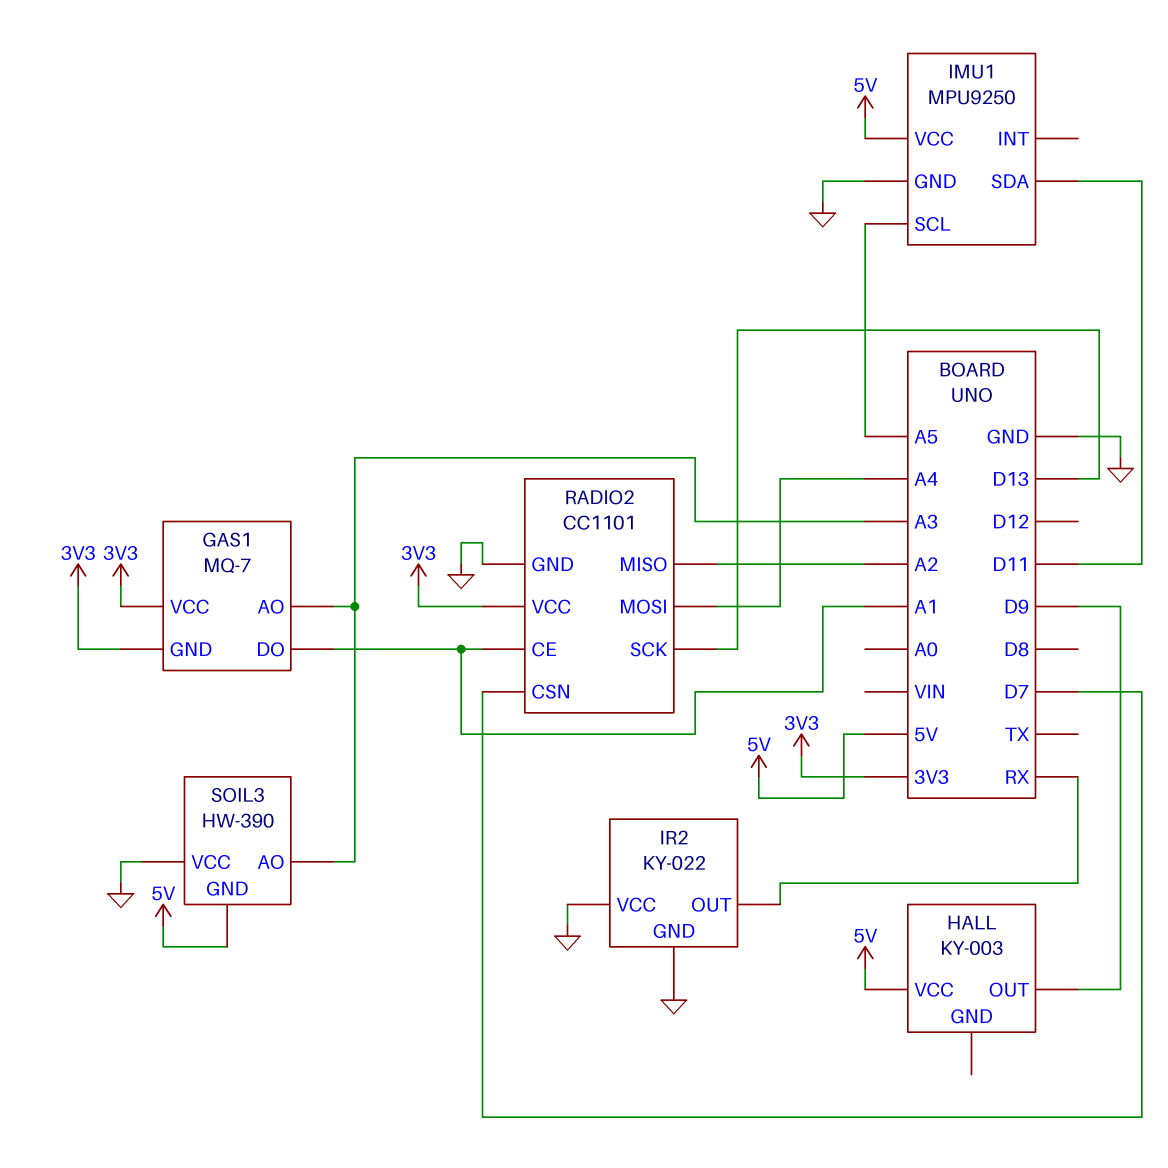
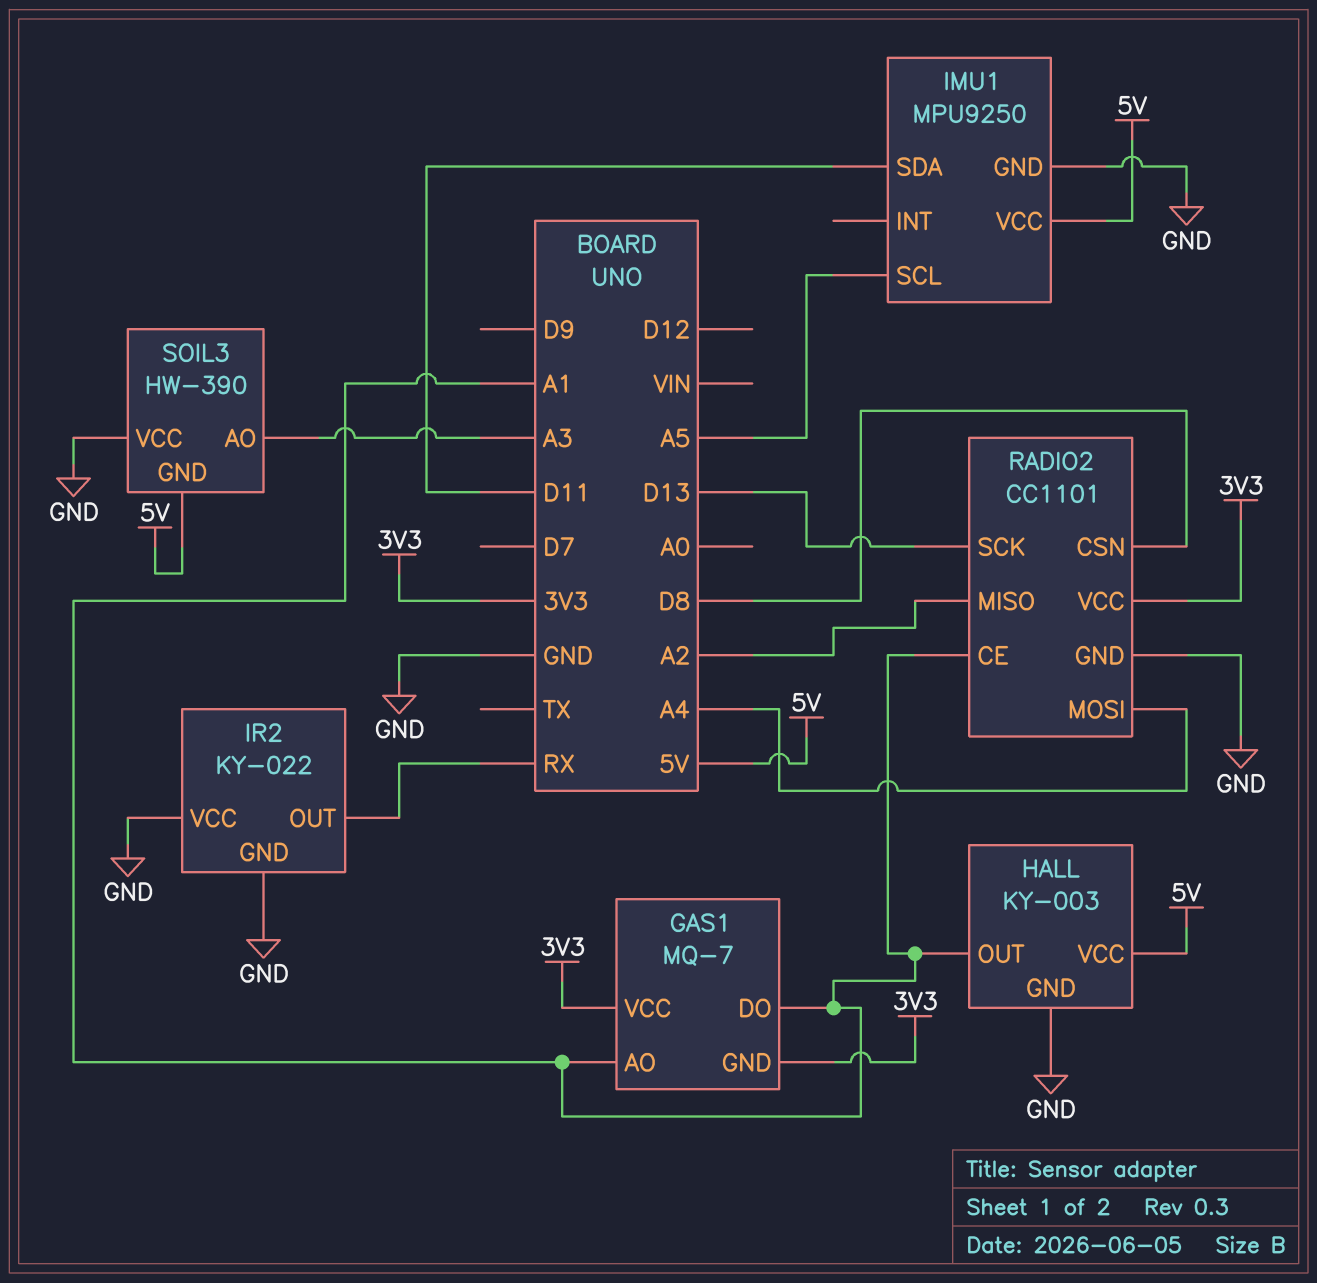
GAS1 pin AO: A3 -> A1
HALL pin GND: none -> GND
HALL pin OUT: D9 -> A1
RADIO2 pin CSN: D7 -> D8

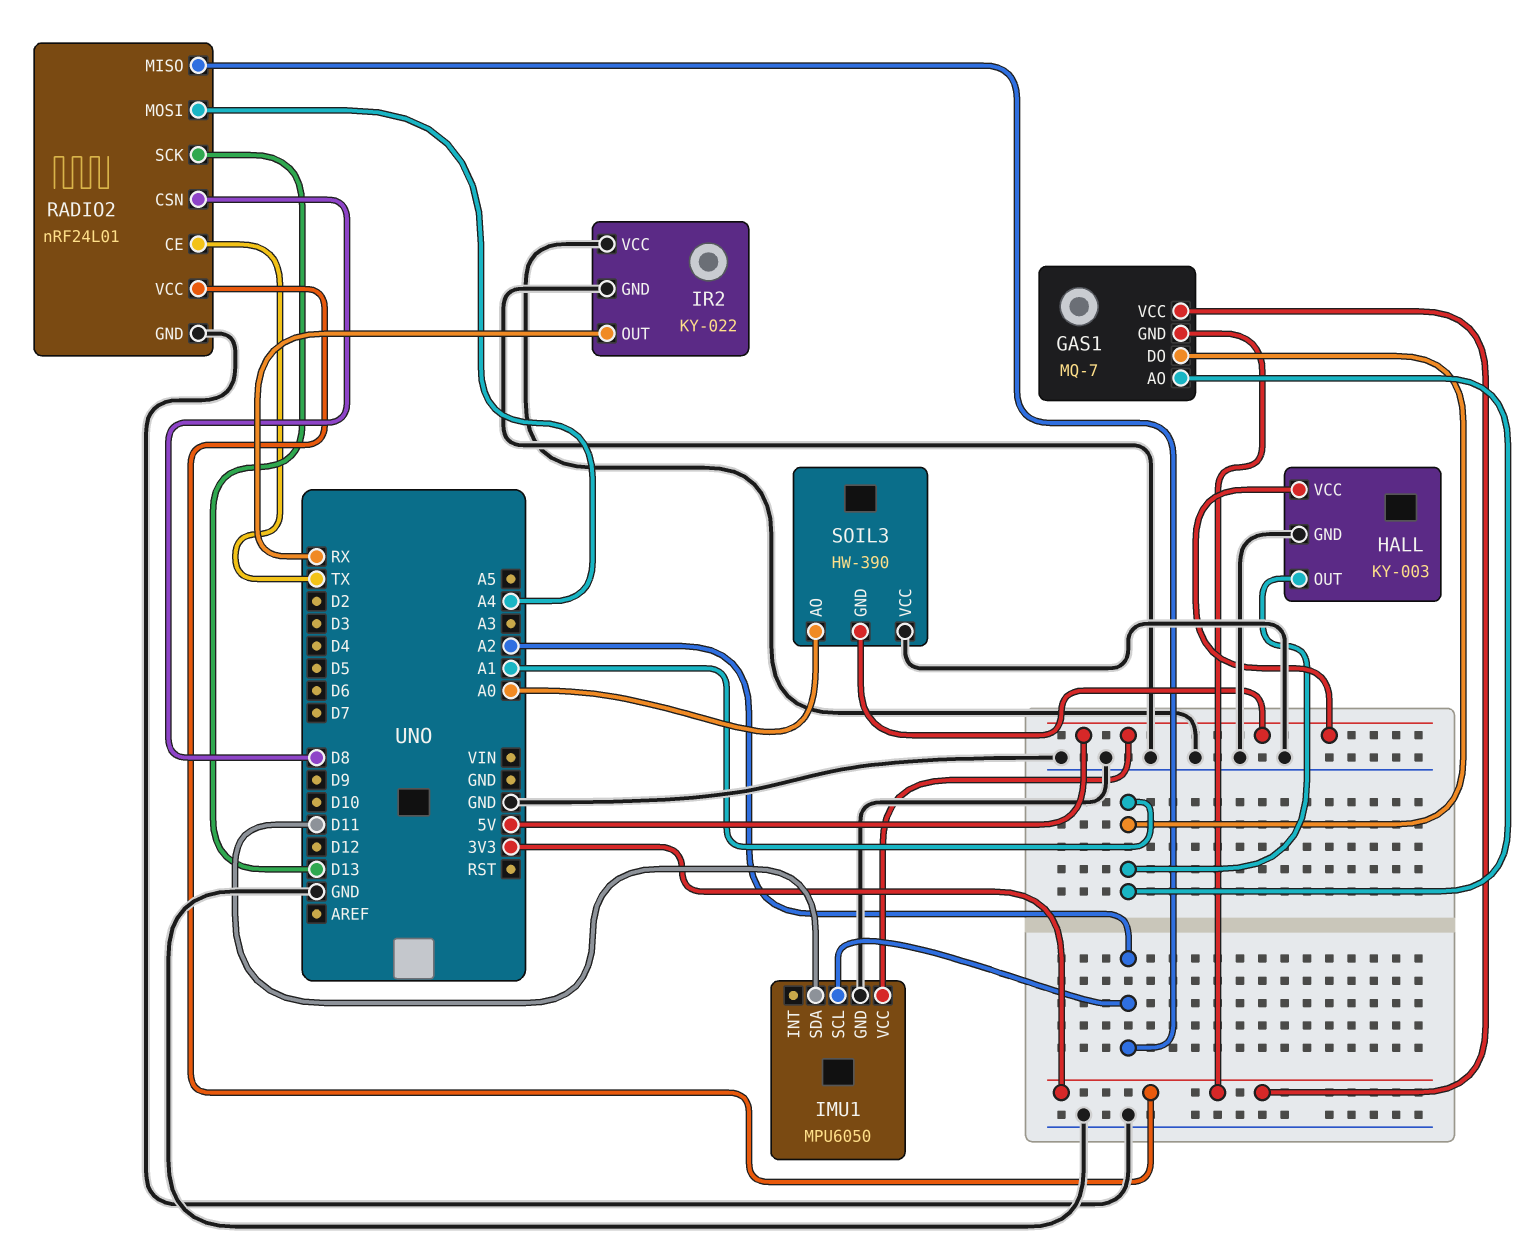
IMU1: MPU9250 -> MPU6050
IMU1 pin SCL: A5 -> A2
RADIO2: CC1101 -> nRF24L01
RADIO2 pin CE: A1 -> TX
SOIL3 pin AO: A3 -> A0

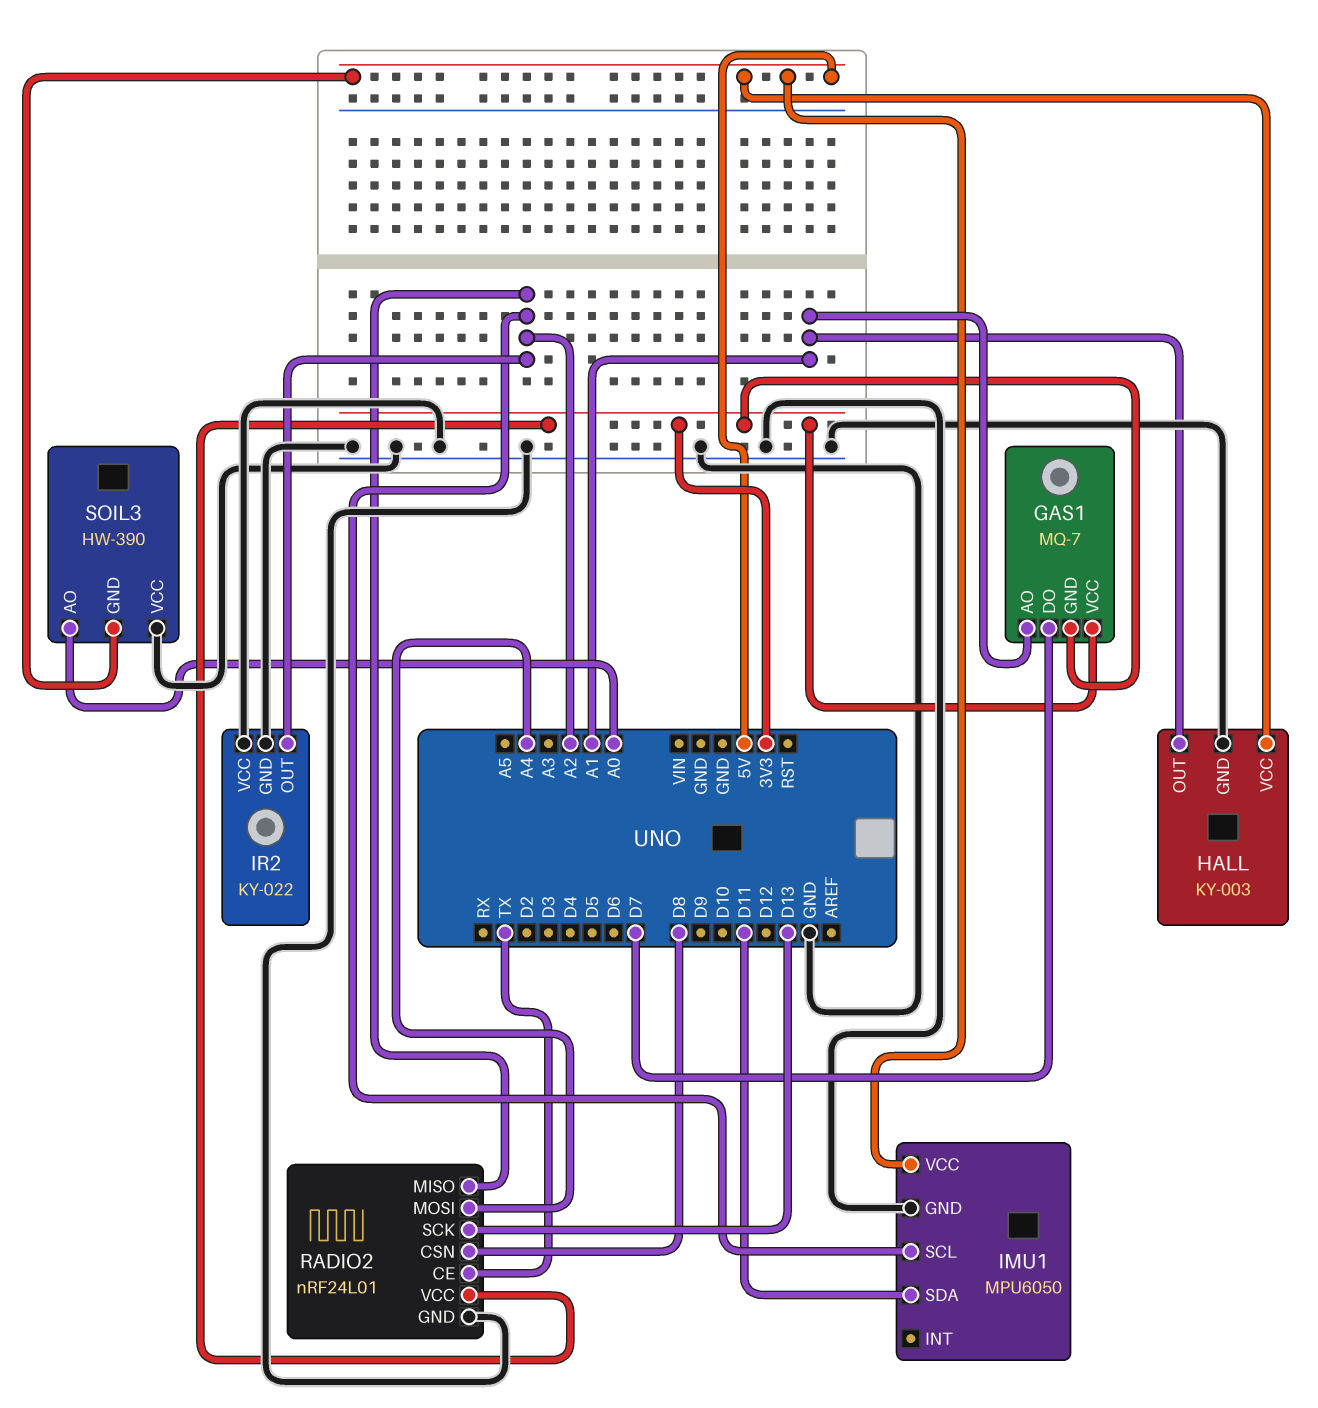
GAS1 pin DO: A1 -> D7
IR2 pin OUT: RX -> A2

